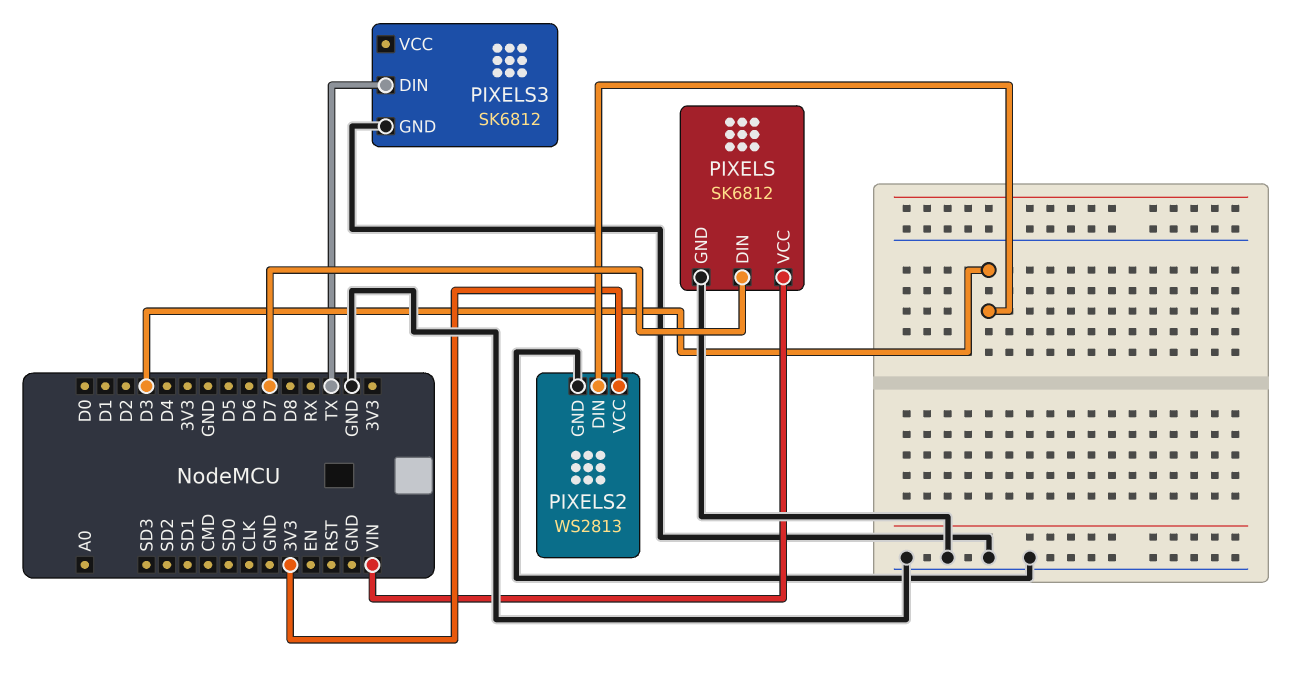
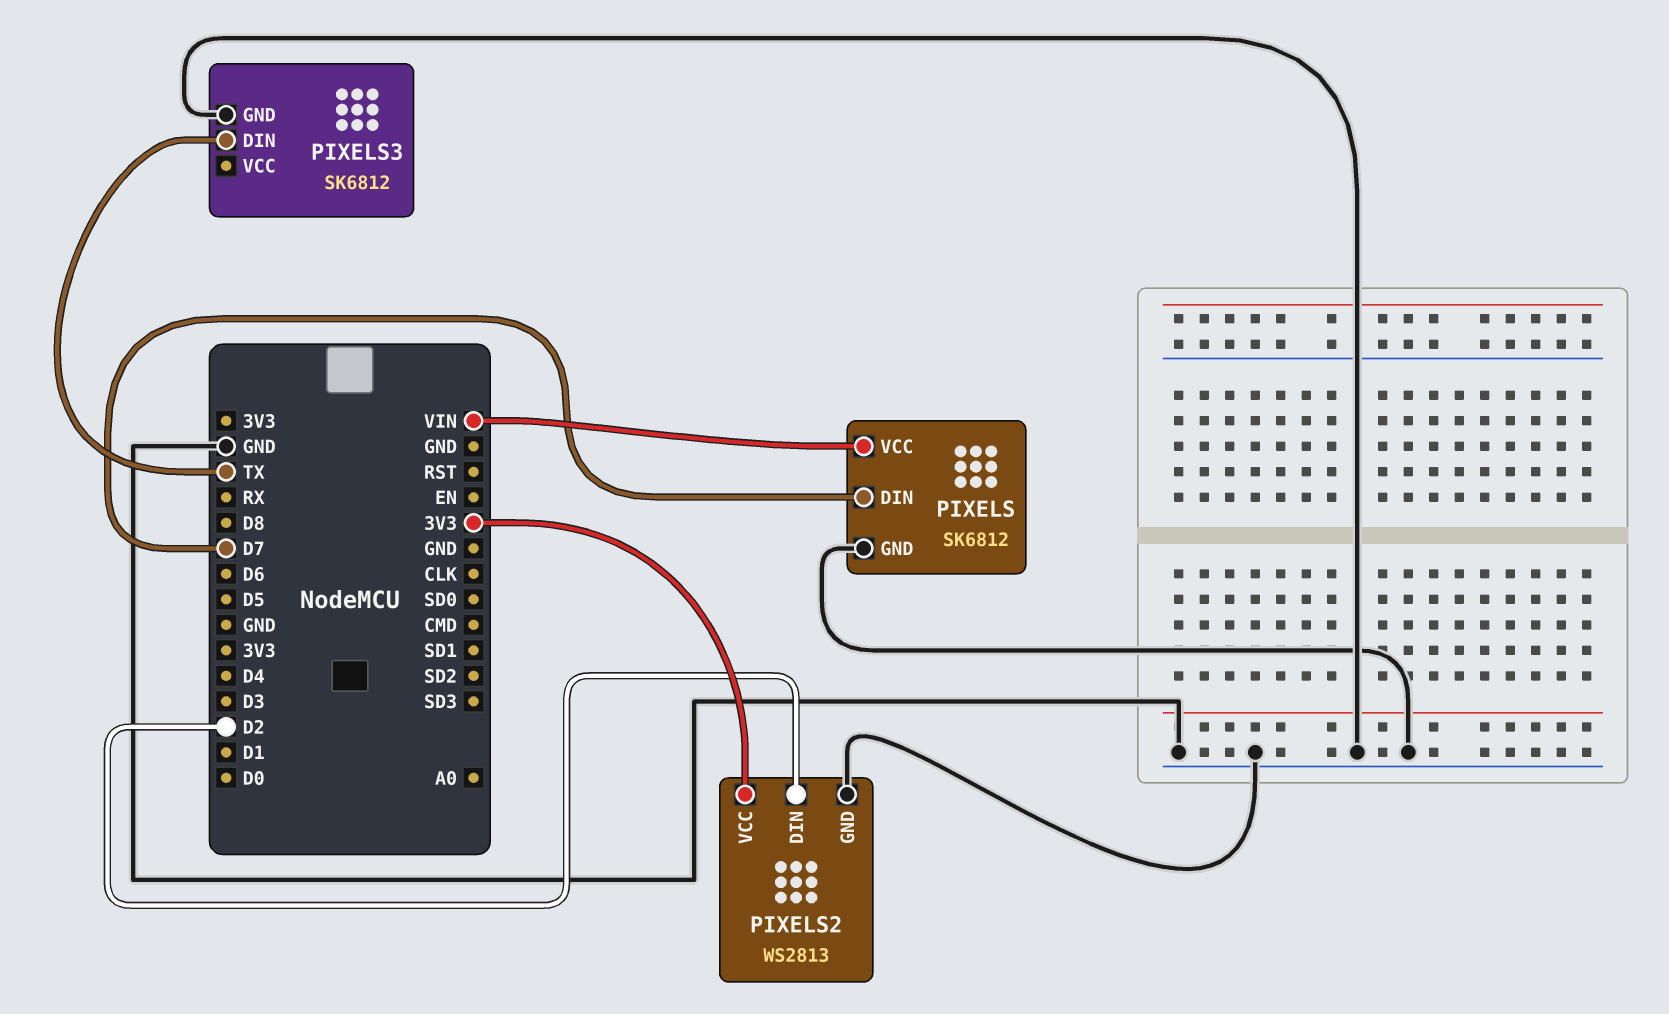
PIXELS2 pin DIN: D3 -> D2

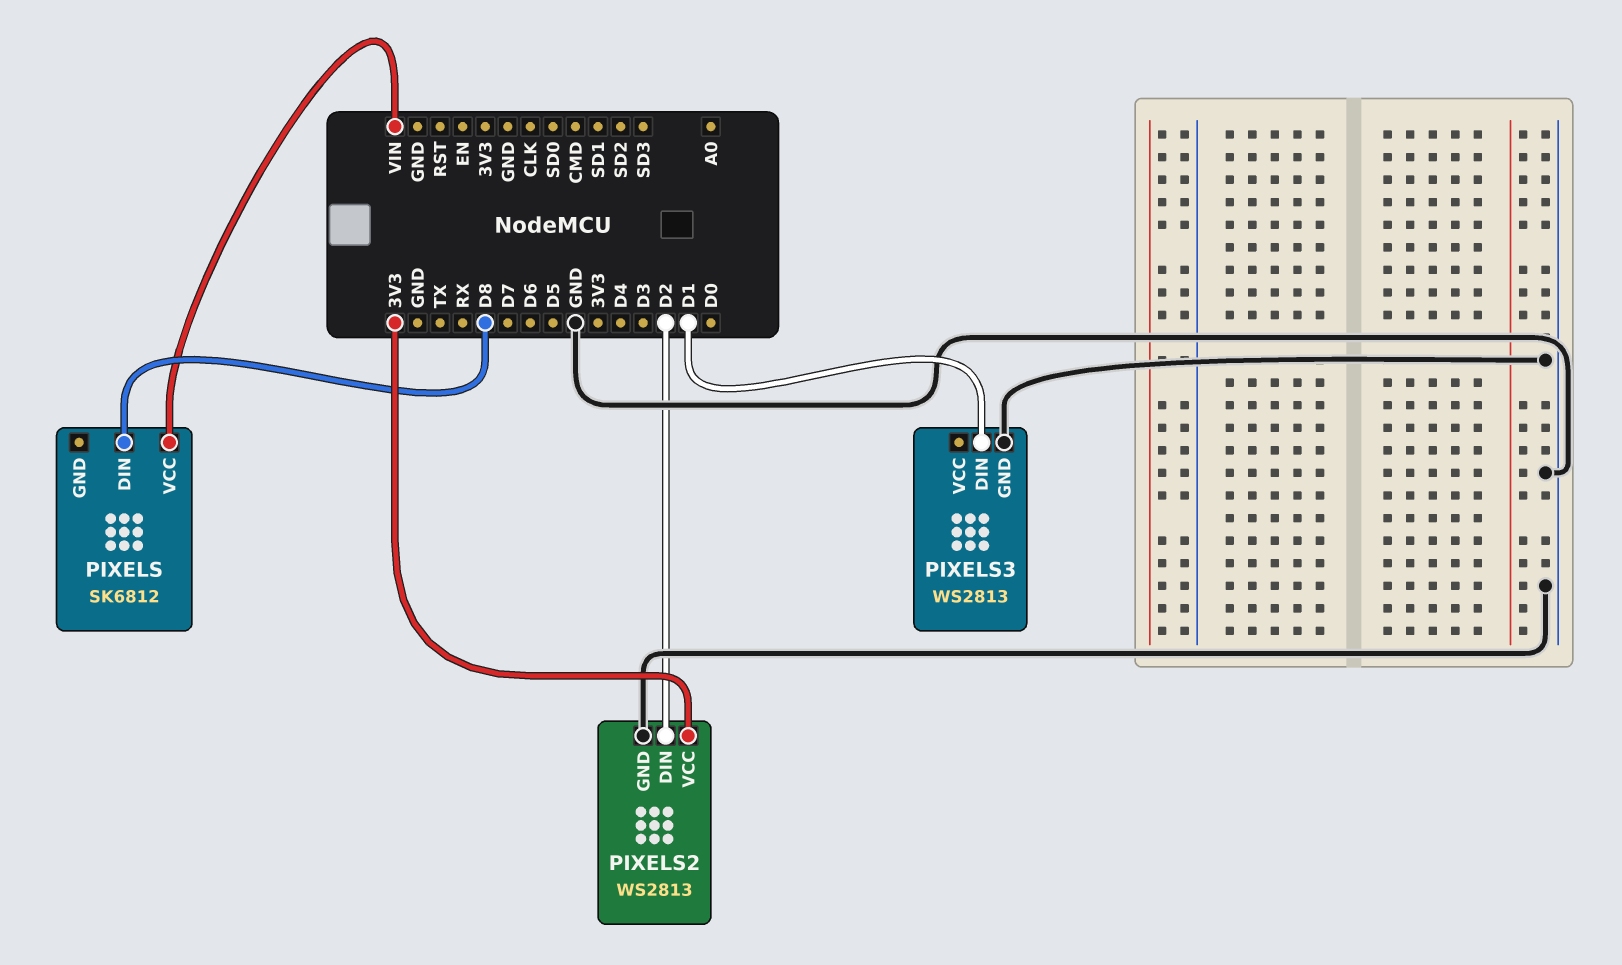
PIXELS pin DIN: D7 -> D8
PIXELS pin GND: GND -> none
PIXELS3: SK6812 -> WS2813
PIXELS3 pin DIN: TX -> D1

